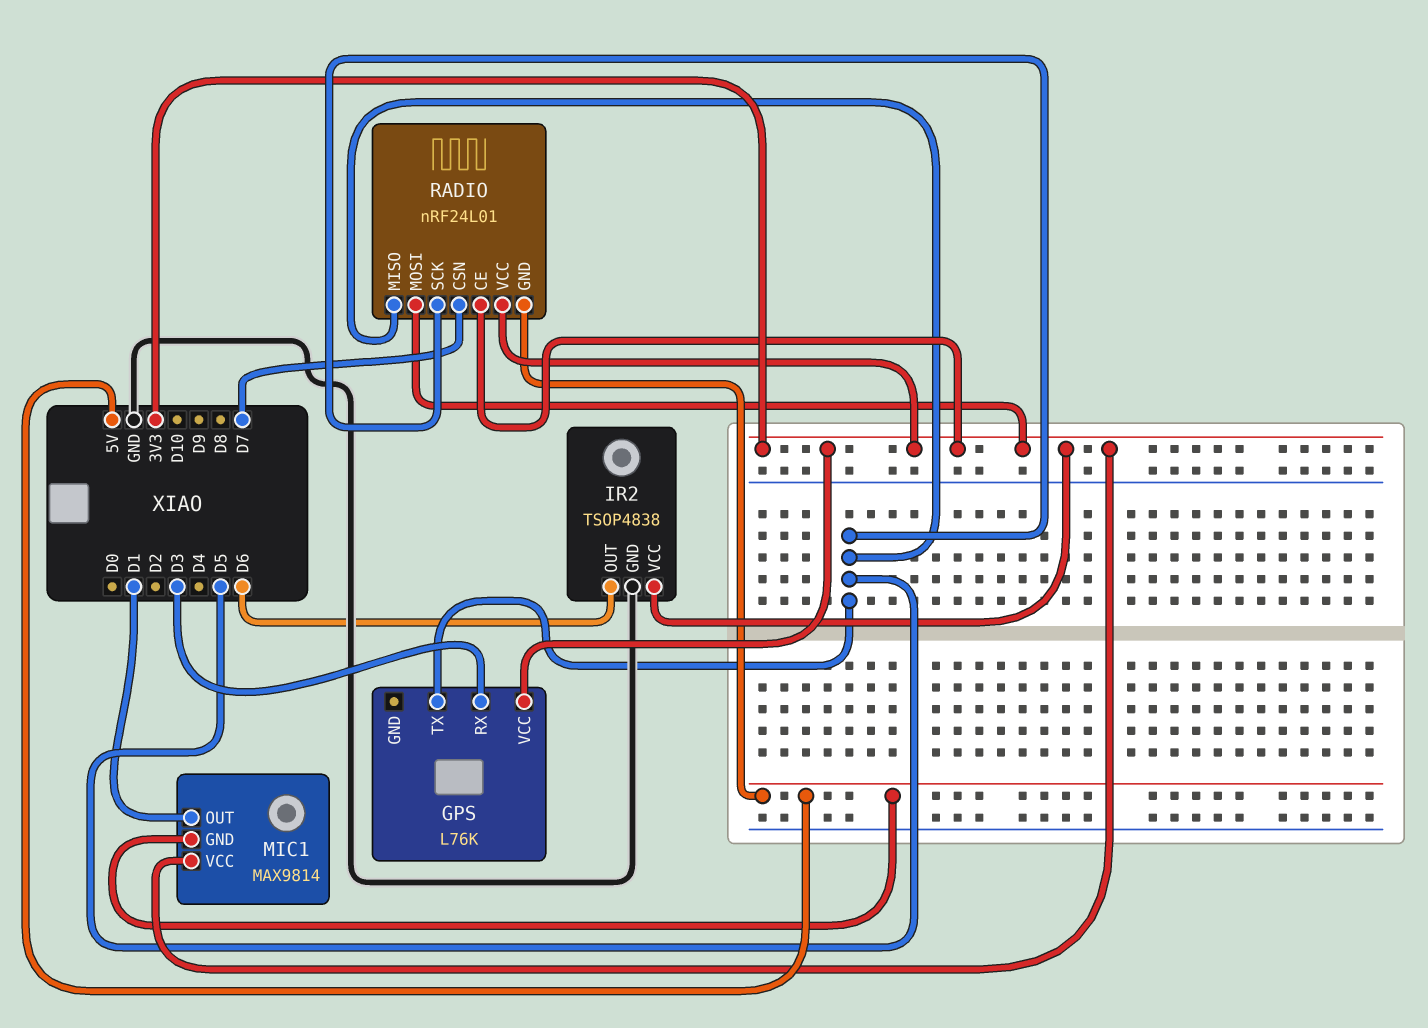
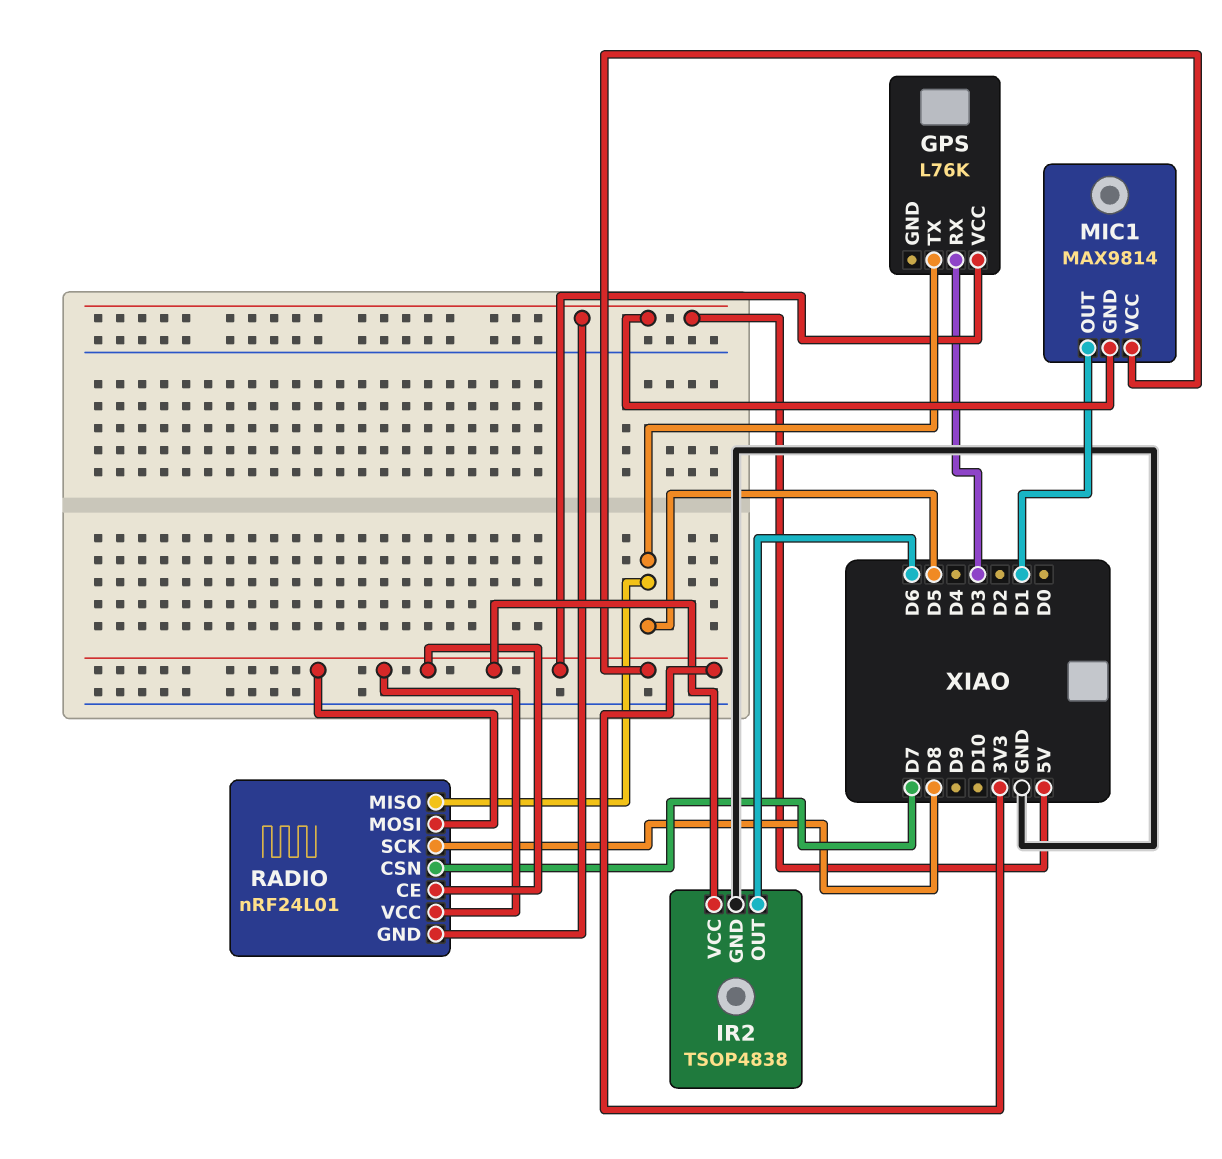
RADIO pin SCK: D5 -> D8

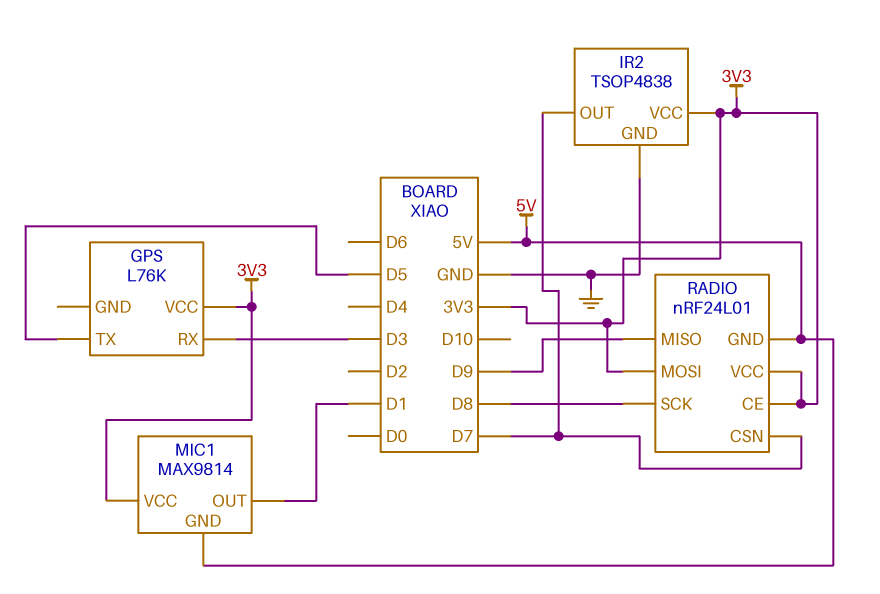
IR2 pin OUT: D6 -> D7
RADIO pin MISO: D5 -> D9

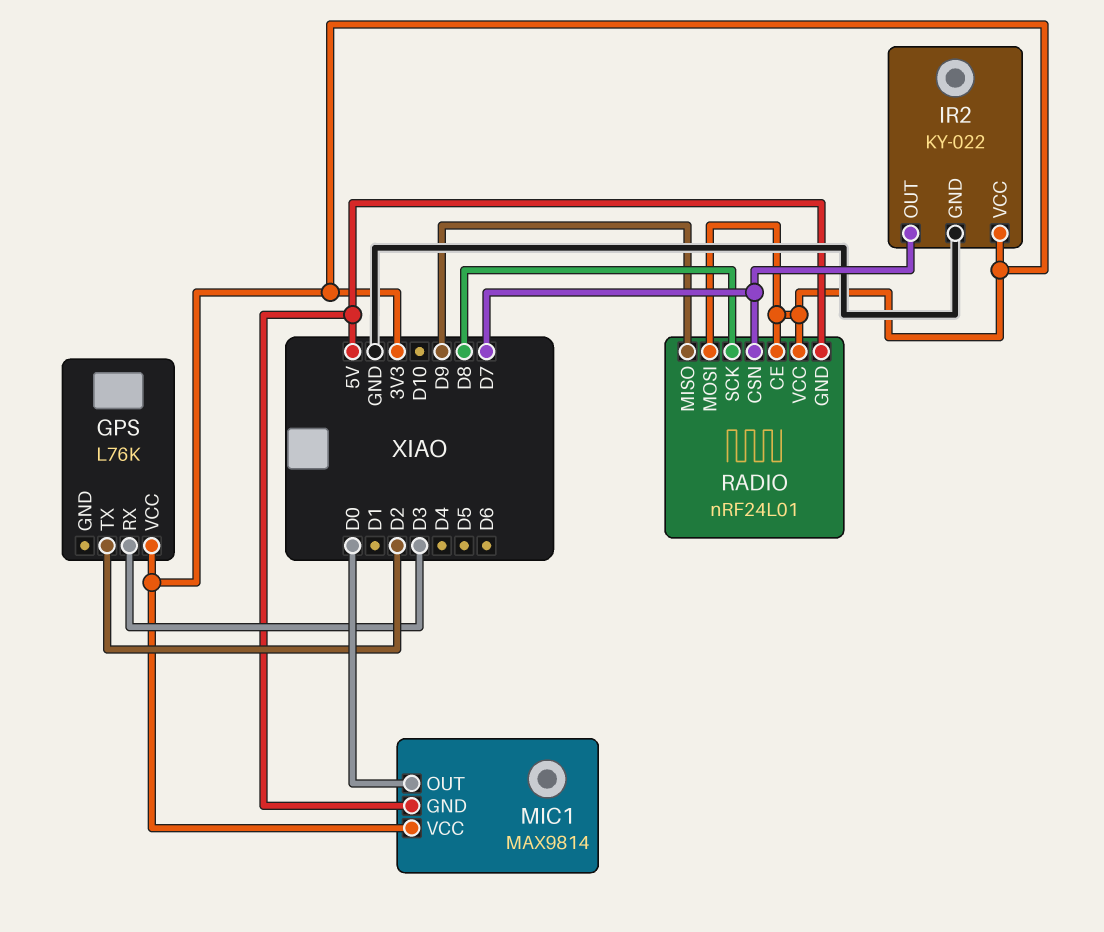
GPS pin TX: D5 -> D2
IR2: TSOP4838 -> KY-022
MIC1 pin OUT: D1 -> D0

